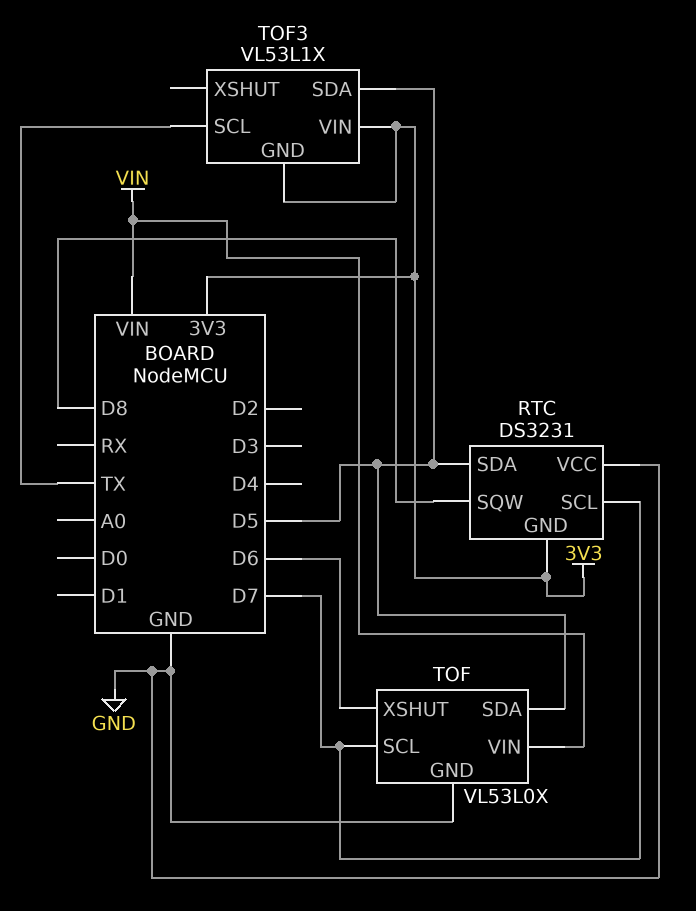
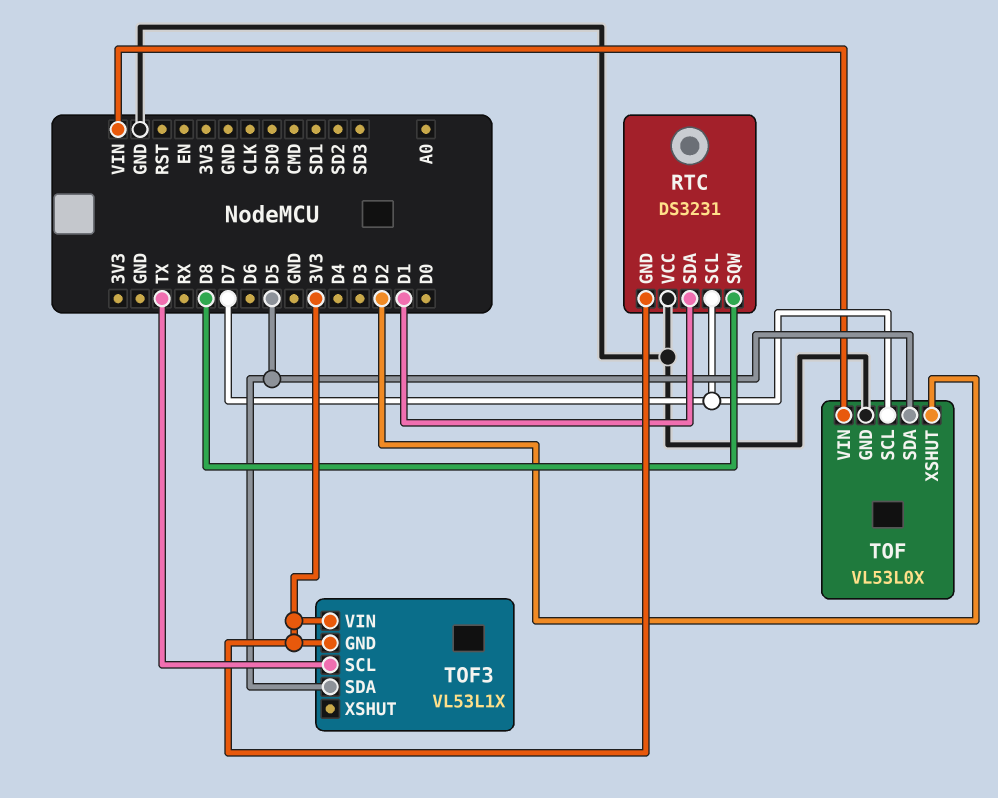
RTC pin SDA: D5 -> D1
TOF pin XSHUT: D6 -> D2

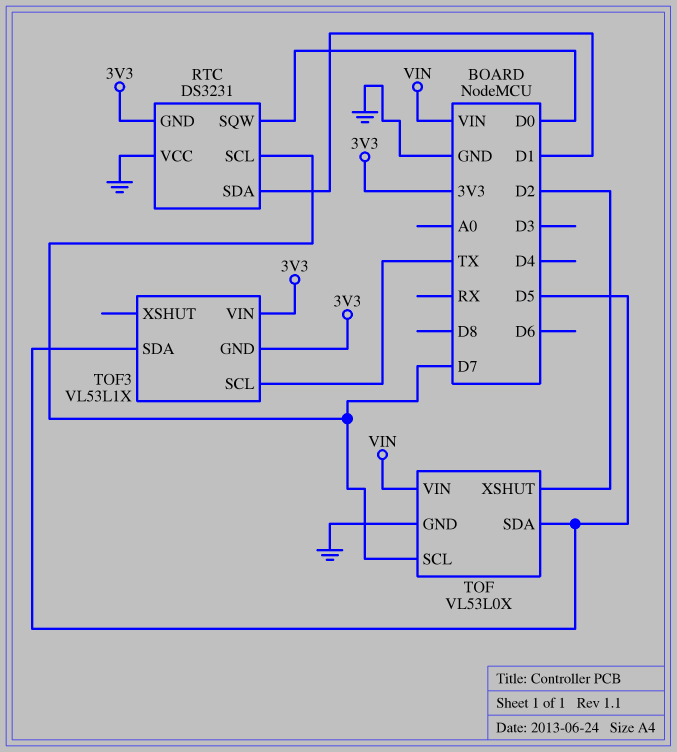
RTC pin SQW: D8 -> D0

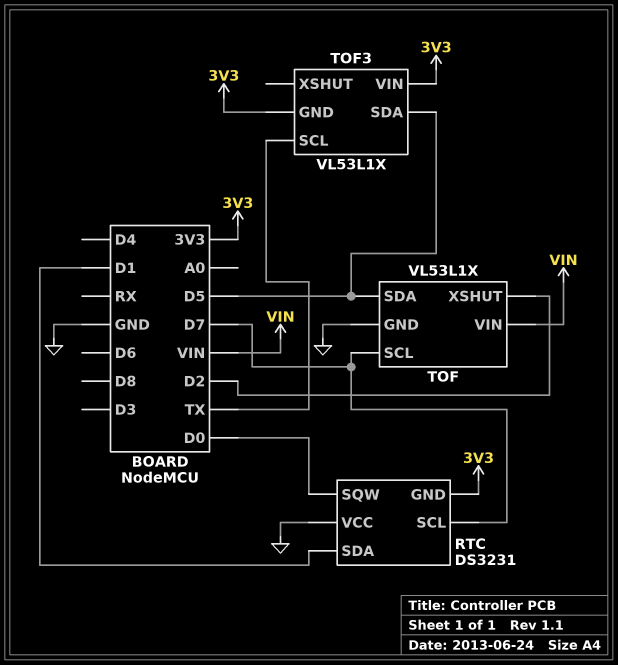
TOF: VL53L0X -> VL53L1X

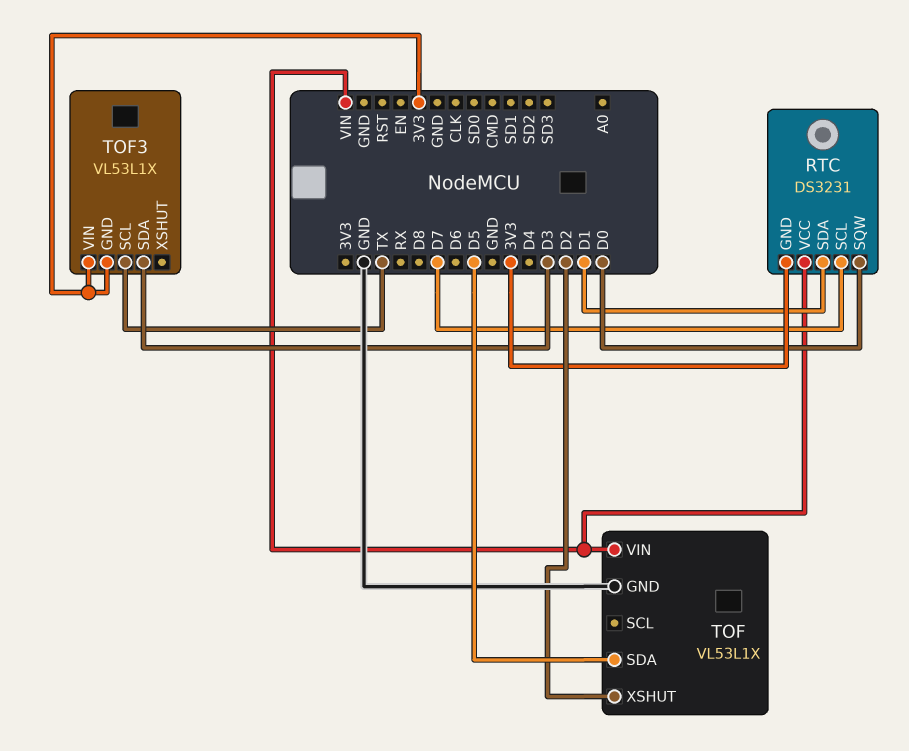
RTC pin VCC: GND -> VIN
TOF pin SCL: D7 -> none
TOF3 pin SDA: D5 -> D3

